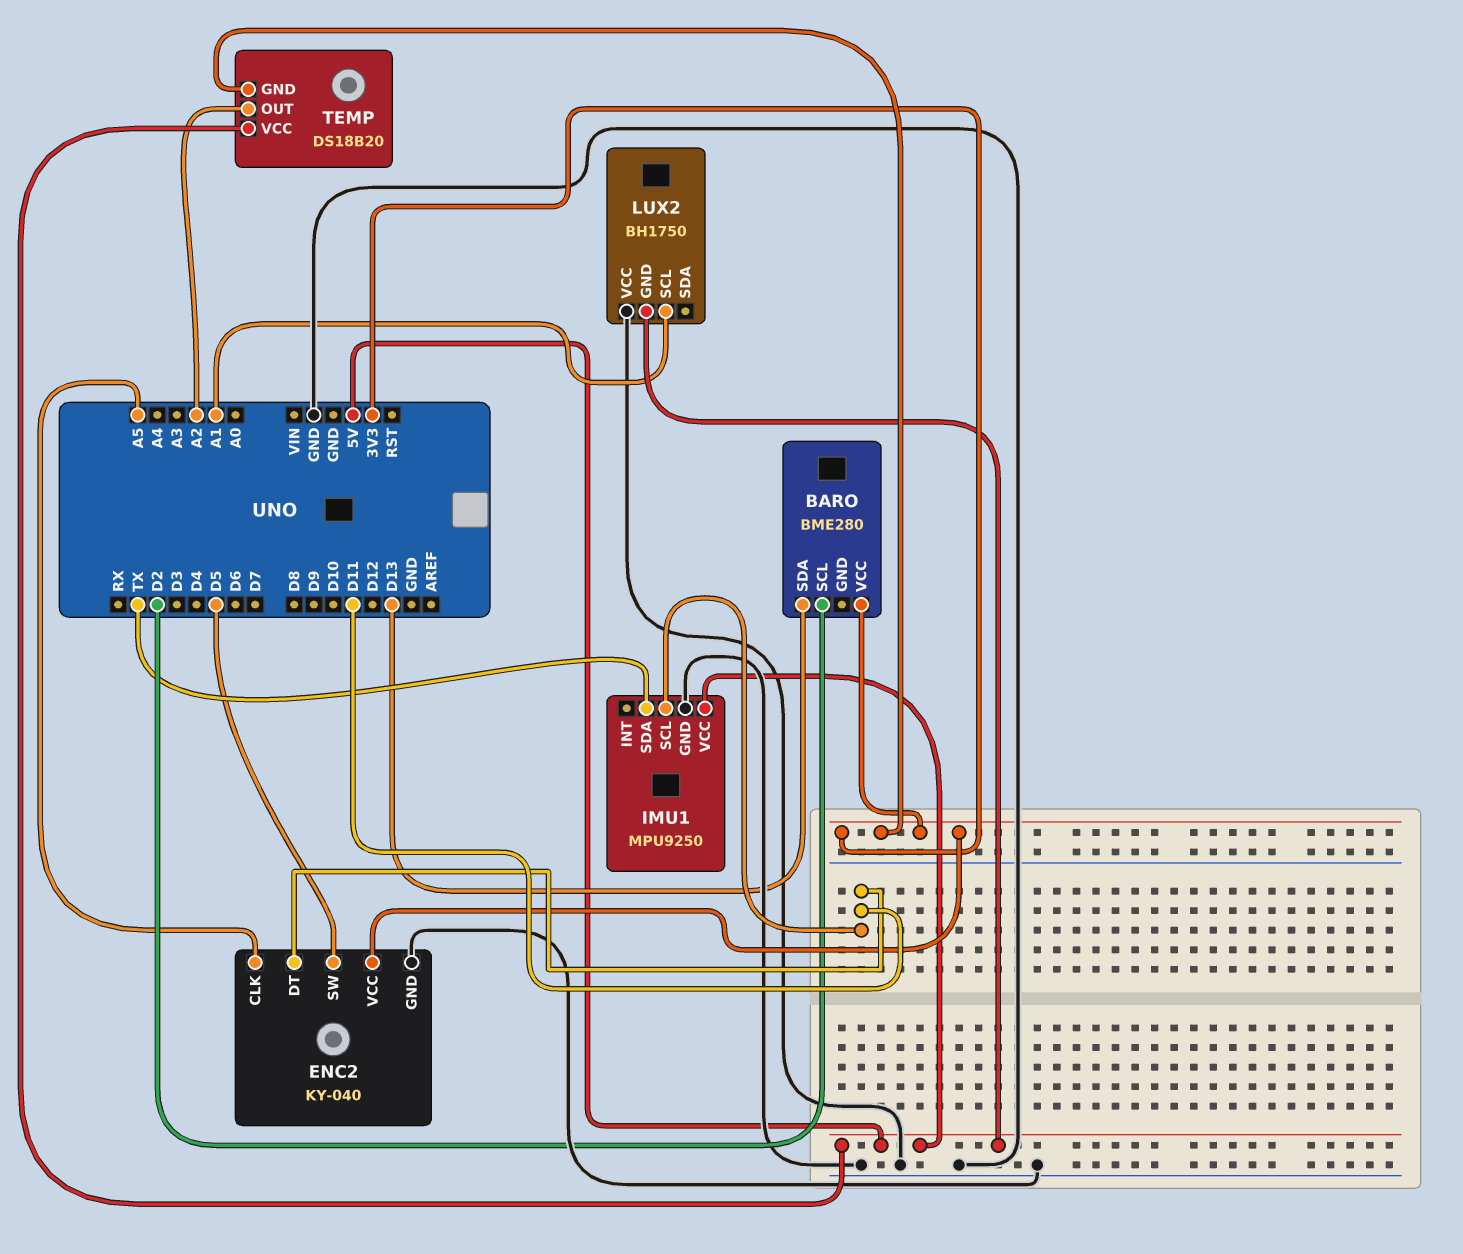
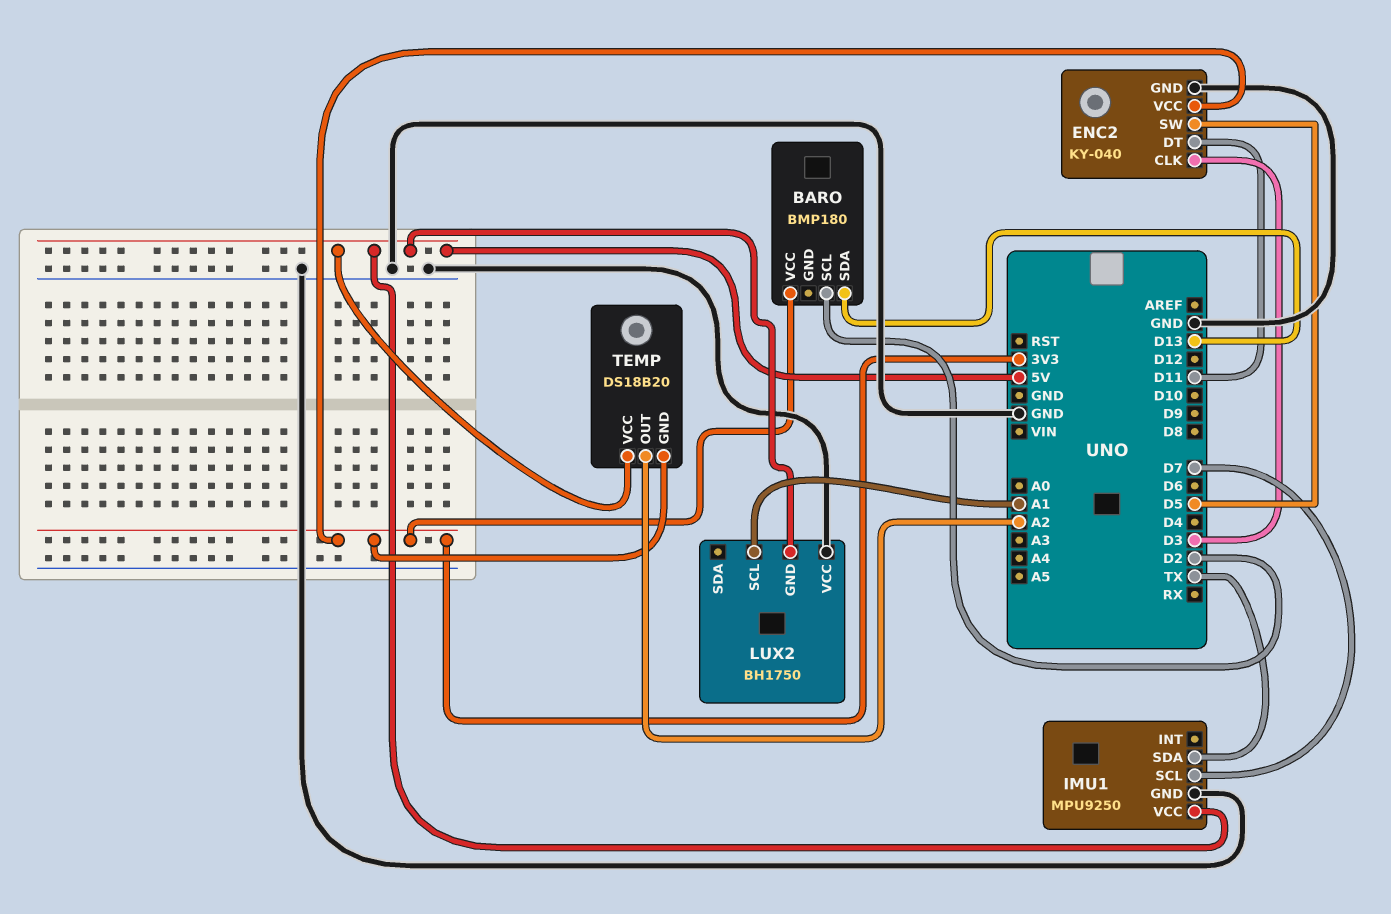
BARO: BME280 -> BMP180
ENC2 pin CLK: A5 -> D3
IMU1 pin SCL: D11 -> D7

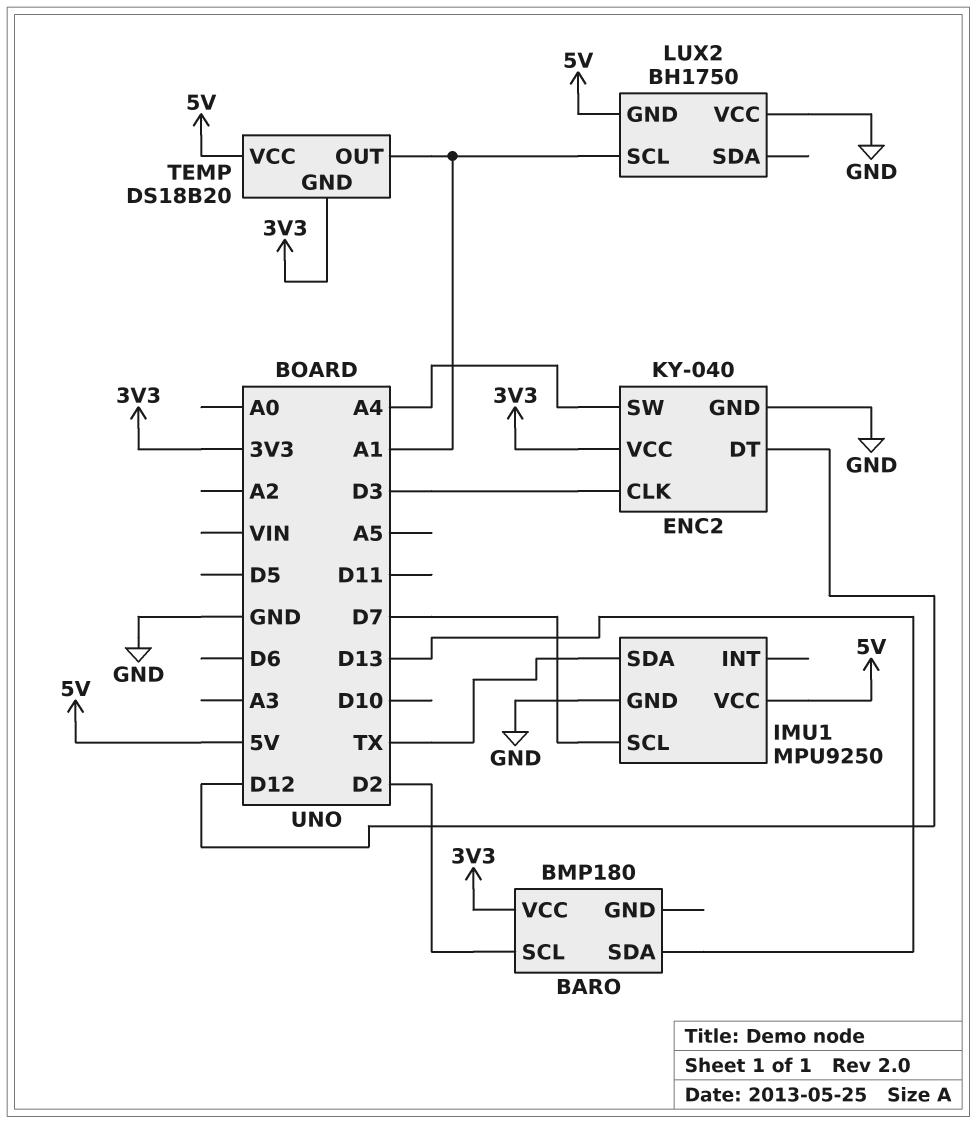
ENC2 pin DT: D11 -> D12
ENC2 pin SW: D5 -> A4
TEMP pin OUT: A2 -> A1

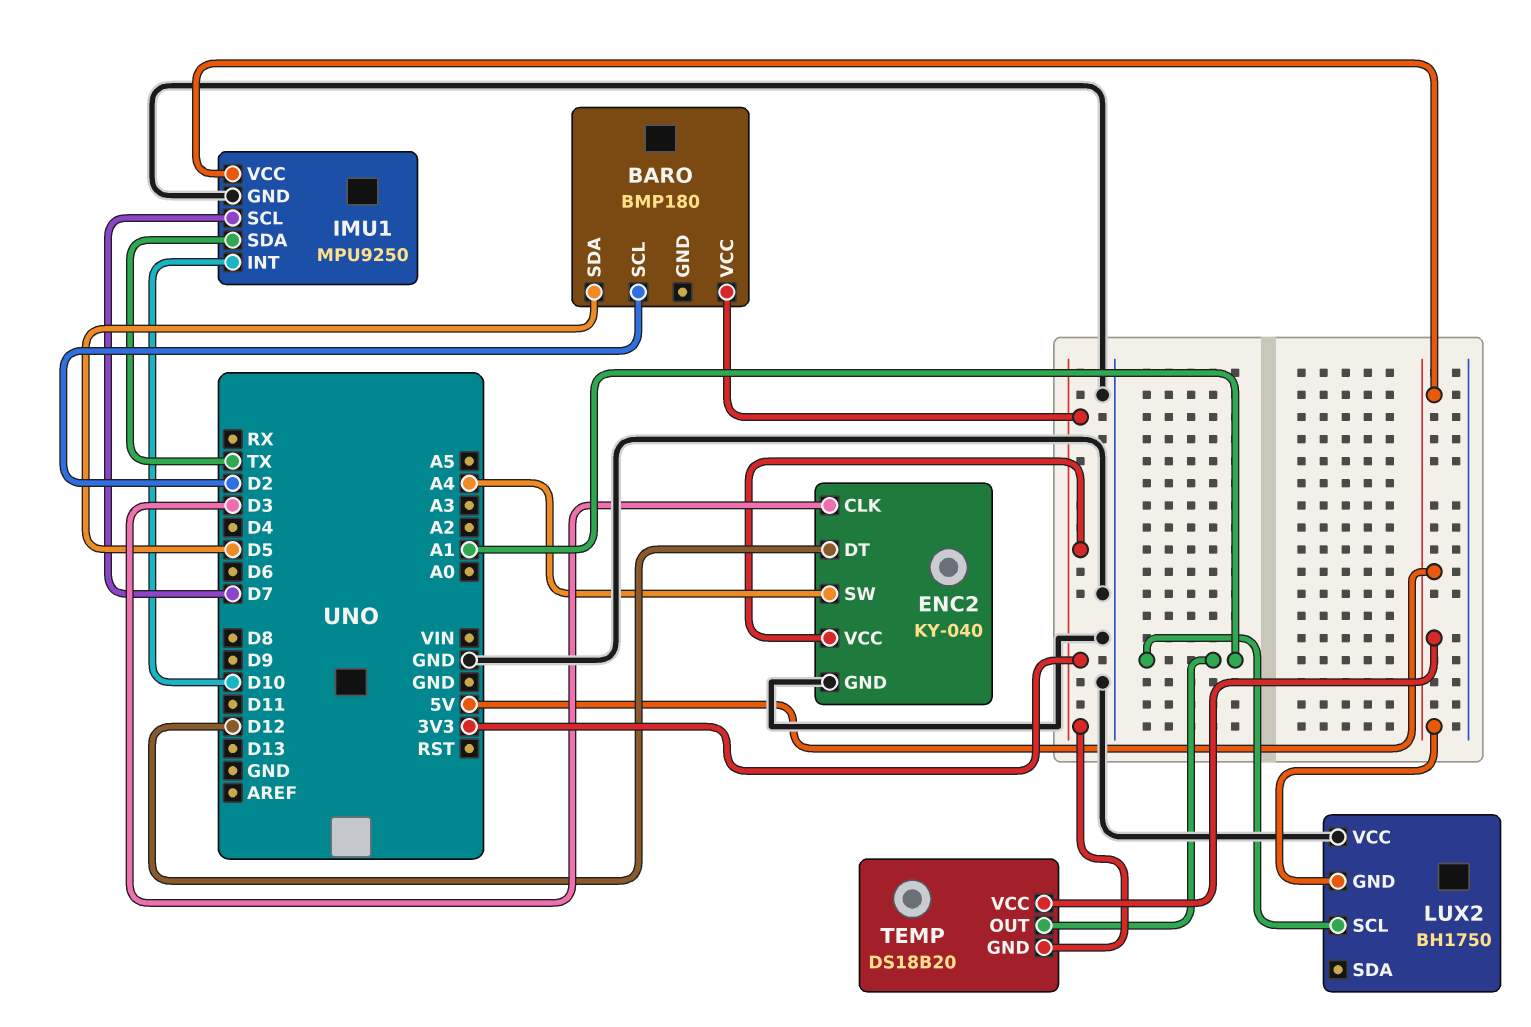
BARO pin SDA: D13 -> D5
IMU1 pin INT: none -> D10

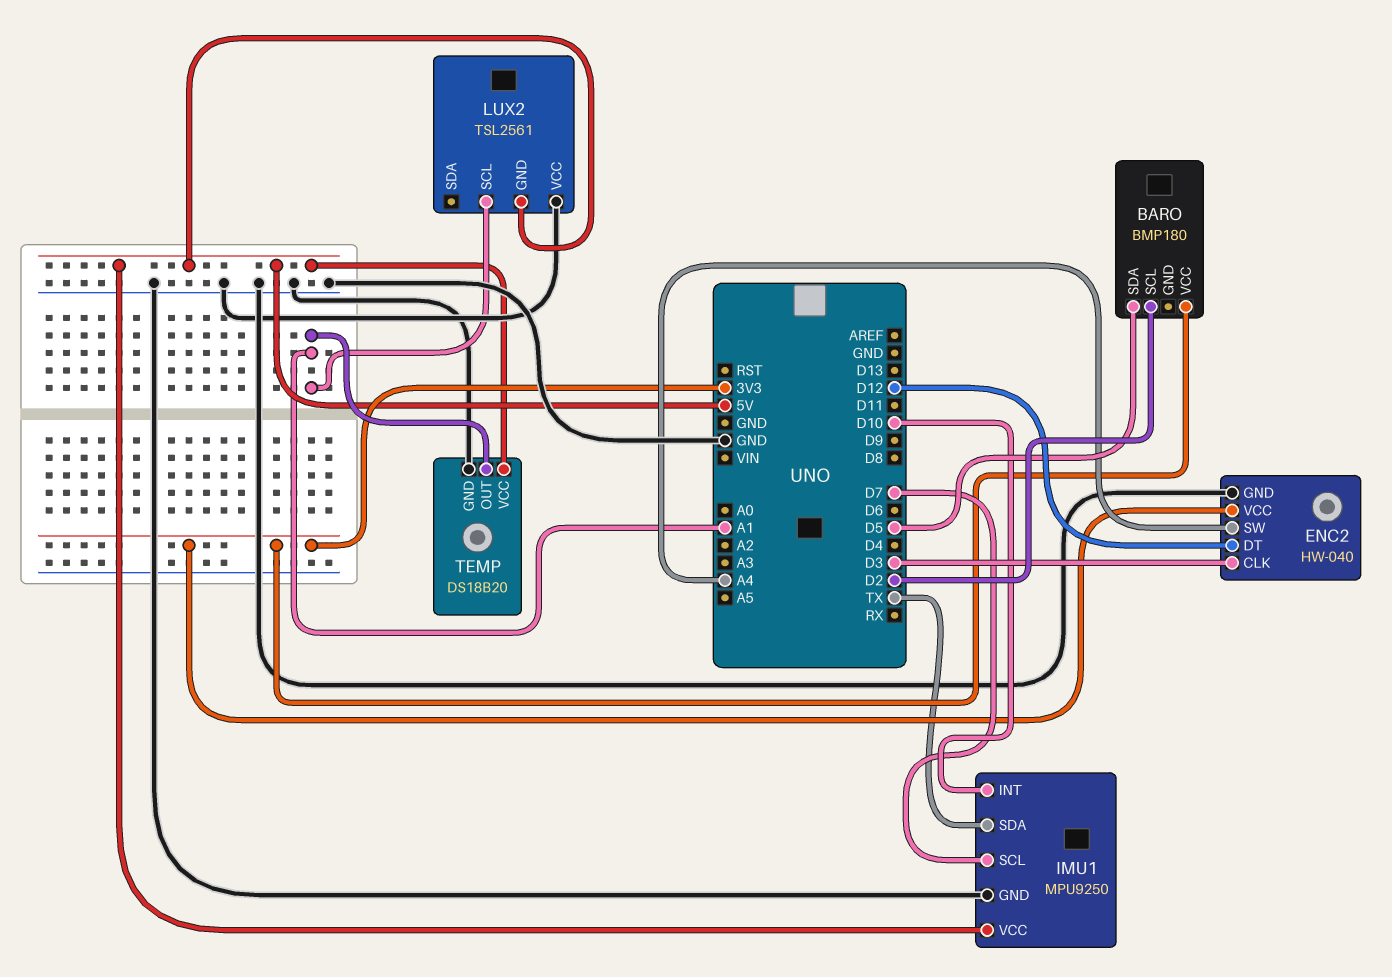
ENC2: KY-040 -> HW-040
LUX2: BH1750 -> TSL2561
TEMP pin GND: 3V3 -> GND

